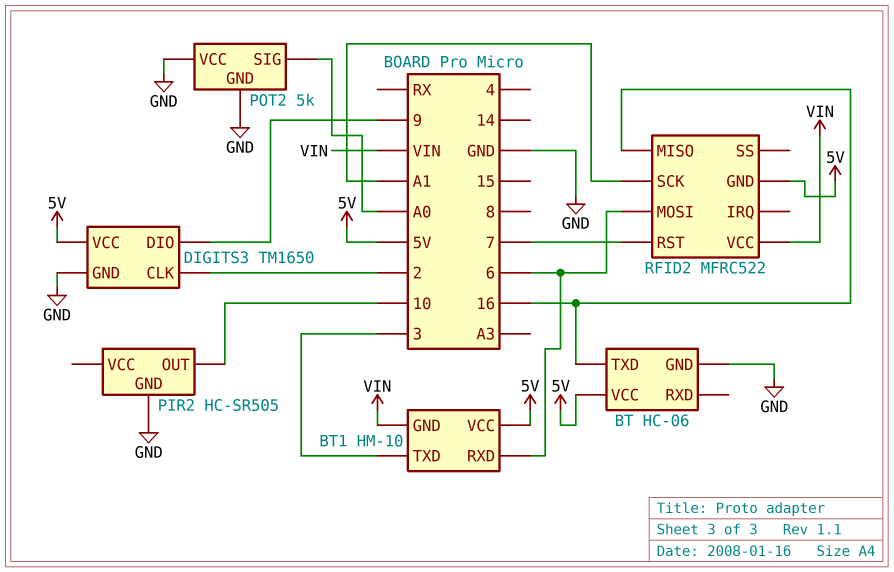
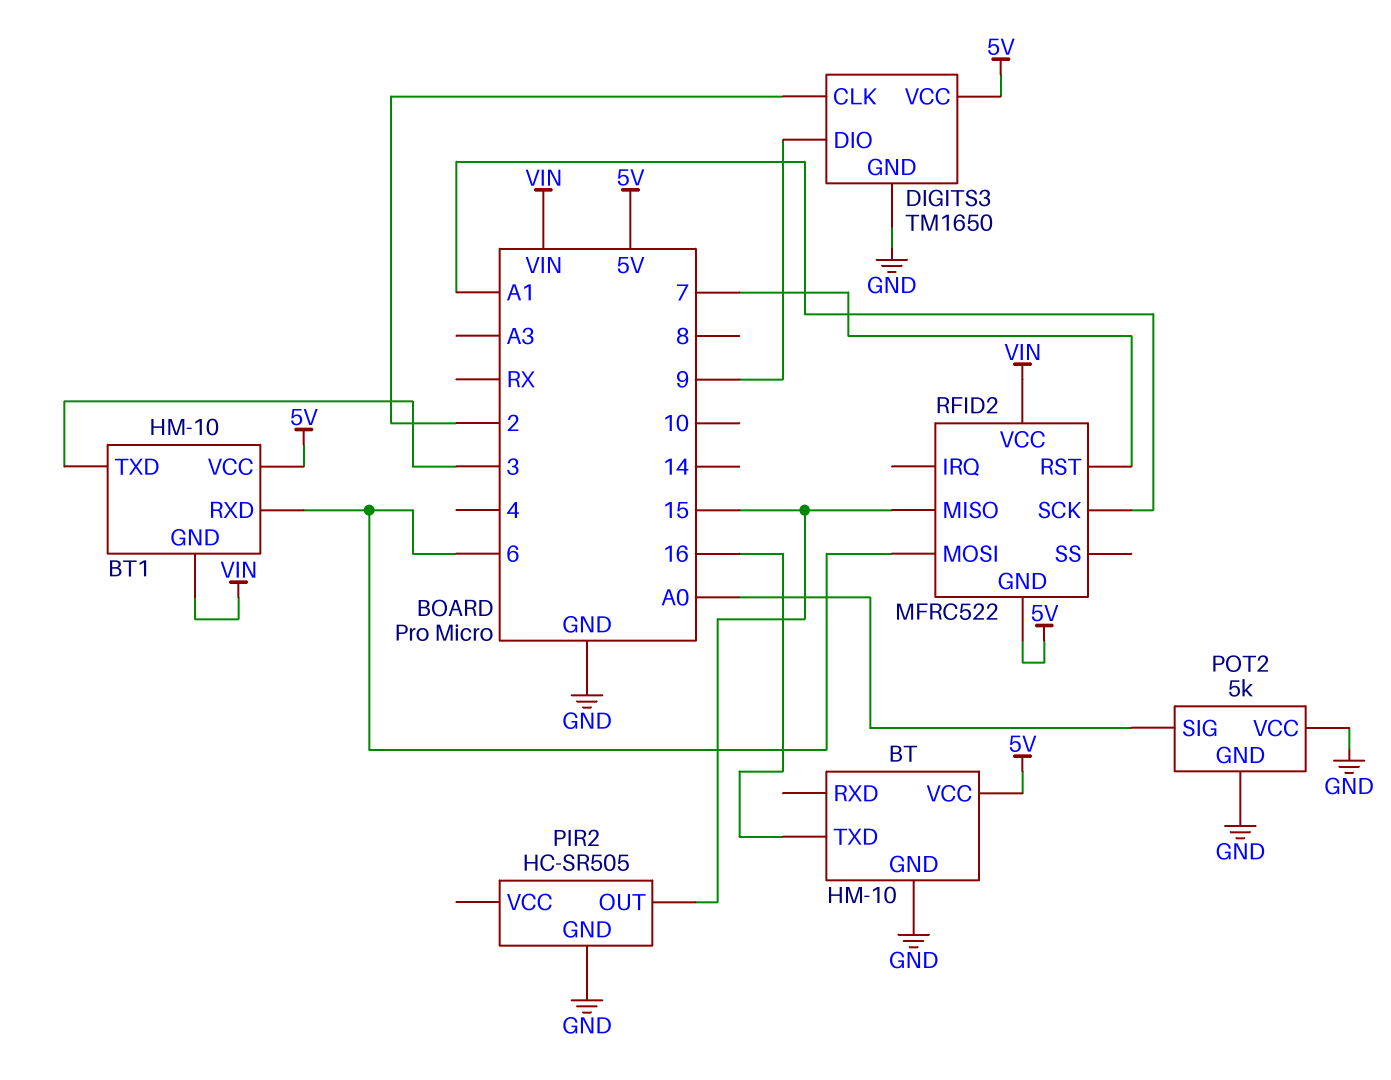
BT: HC-06 -> HM-10
PIR2 pin OUT: 10 -> 15
RFID2 pin MISO: 16 -> 15

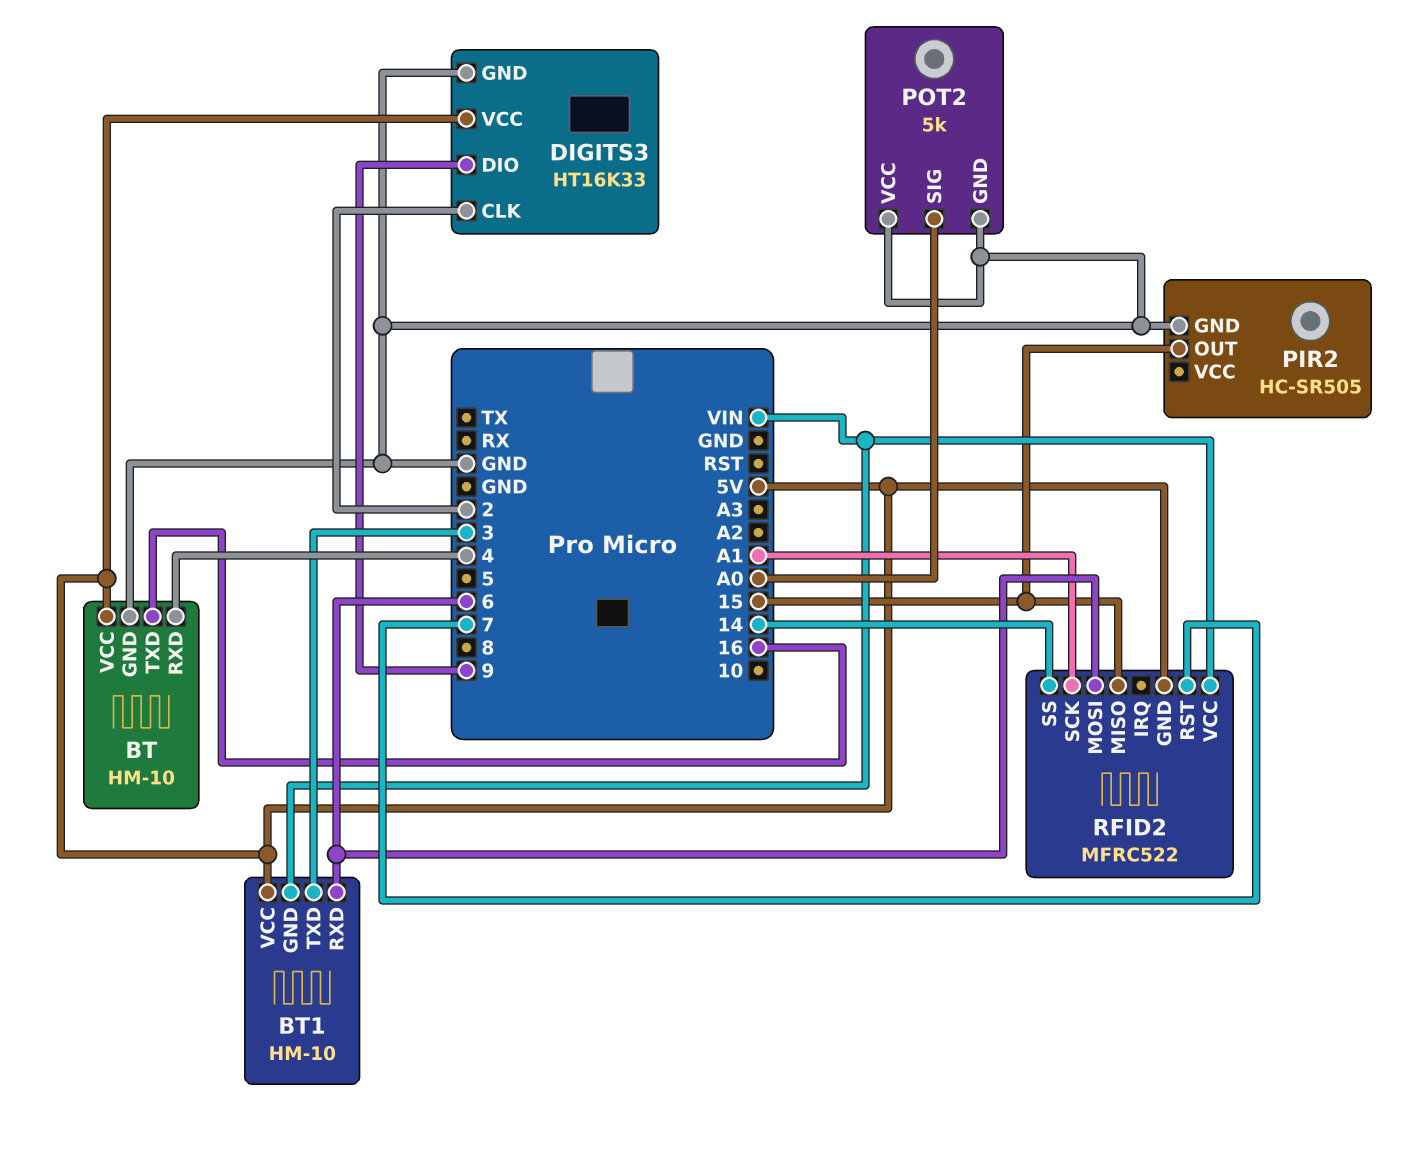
BT pin RXD: none -> 4
DIGITS3: TM1650 -> HT16K33
RFID2 pin SS: none -> 14

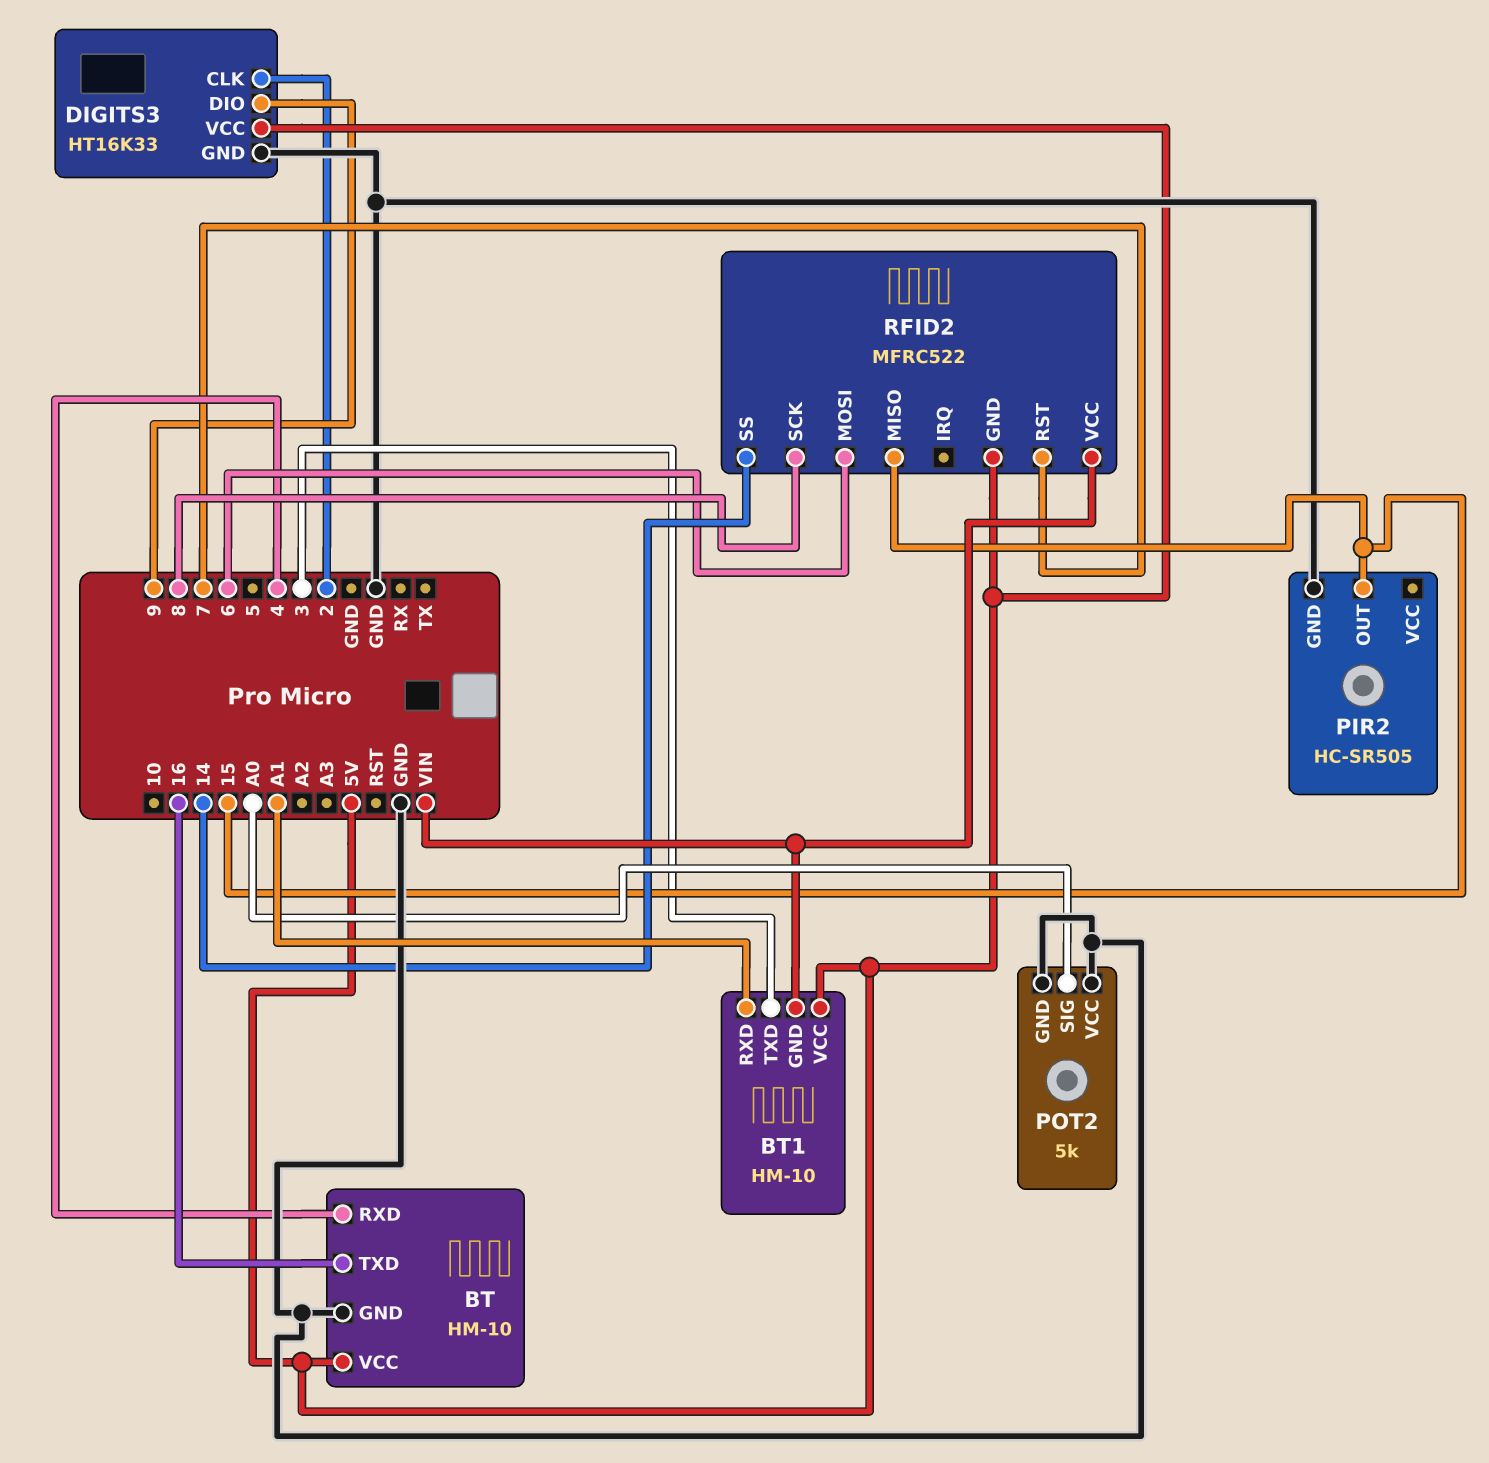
BT1 pin RXD: 6 -> A1
RFID2 pin SCK: A1 -> 8

